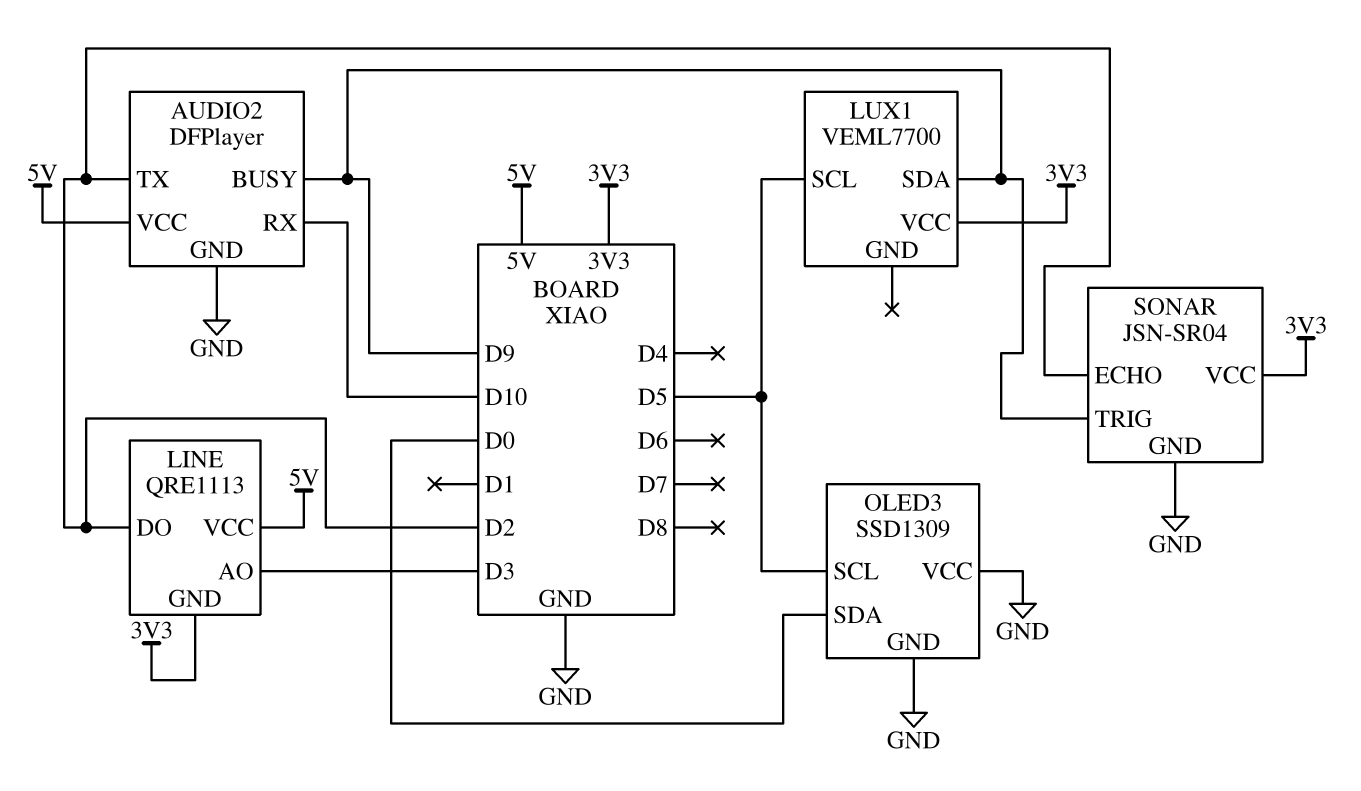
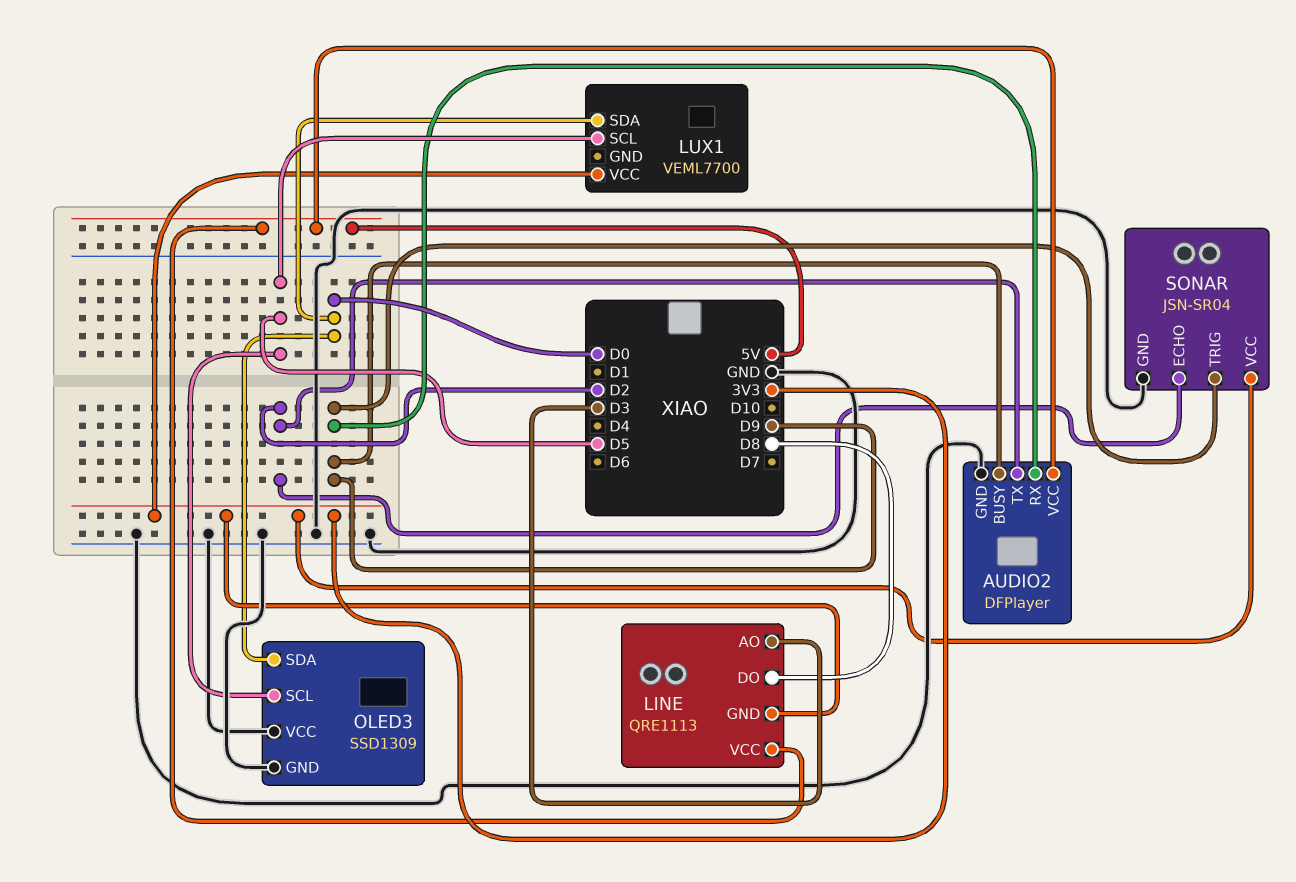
AUDIO2 pin RX: D10 -> D9
LINE pin DO: D2 -> D8
LUX1 pin SDA: D9 -> D0

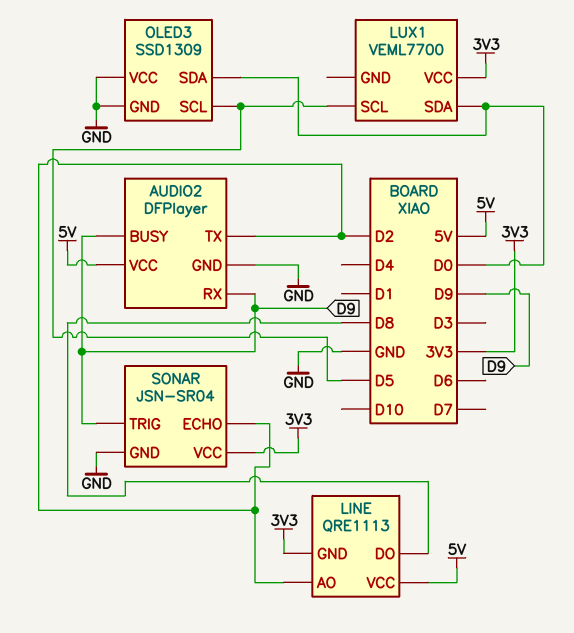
LINE pin AO: D3 -> D2

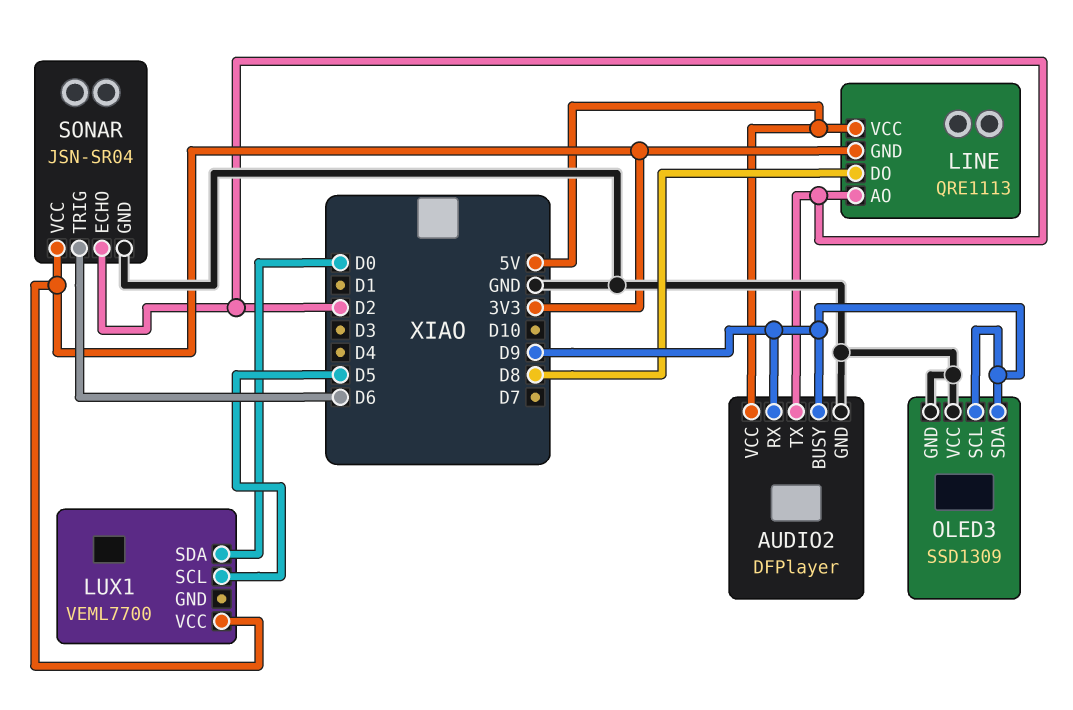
OLED3 pin SCL: D5 -> D9
OLED3 pin SDA: D0 -> D9
SONAR pin TRIG: D9 -> D6

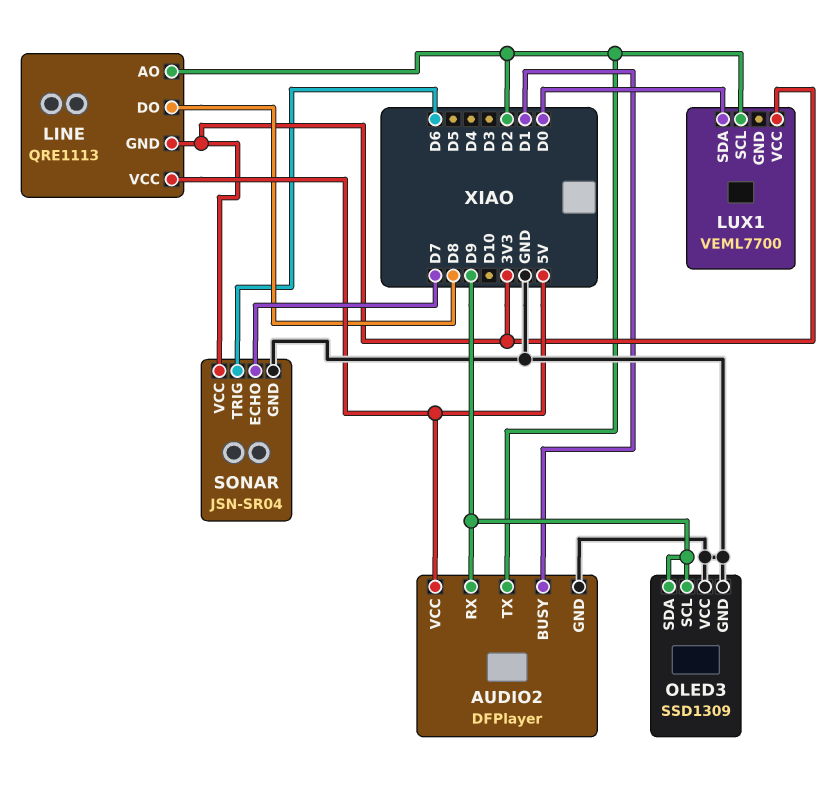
AUDIO2 pin BUSY: D9 -> D1
LUX1 pin SCL: D5 -> D2
SONAR pin ECHO: D2 -> D7

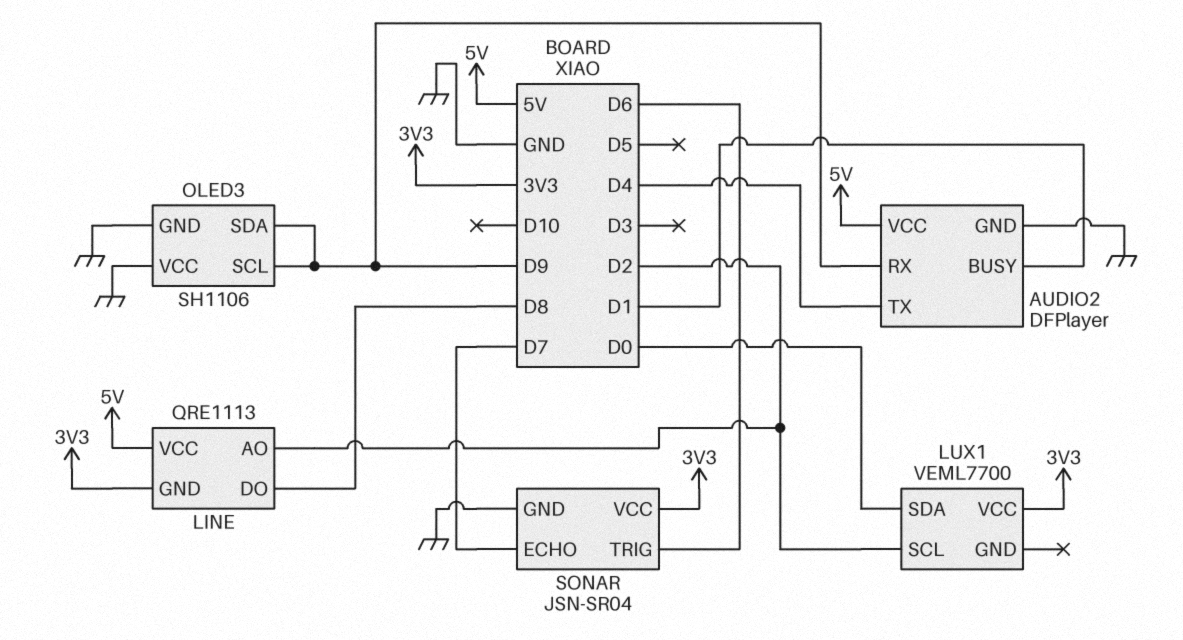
AUDIO2 pin TX: D2 -> D4
OLED3: SSD1309 -> SH1106

